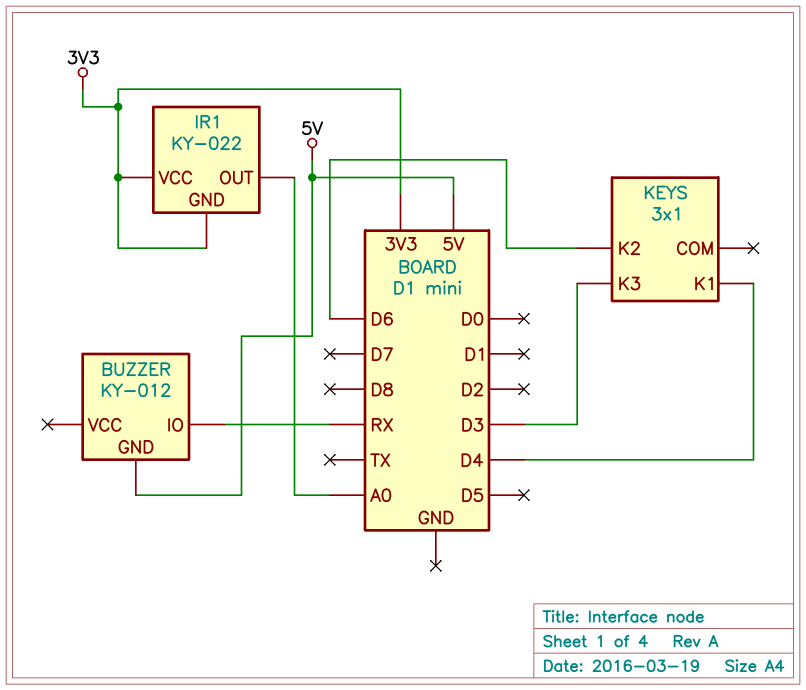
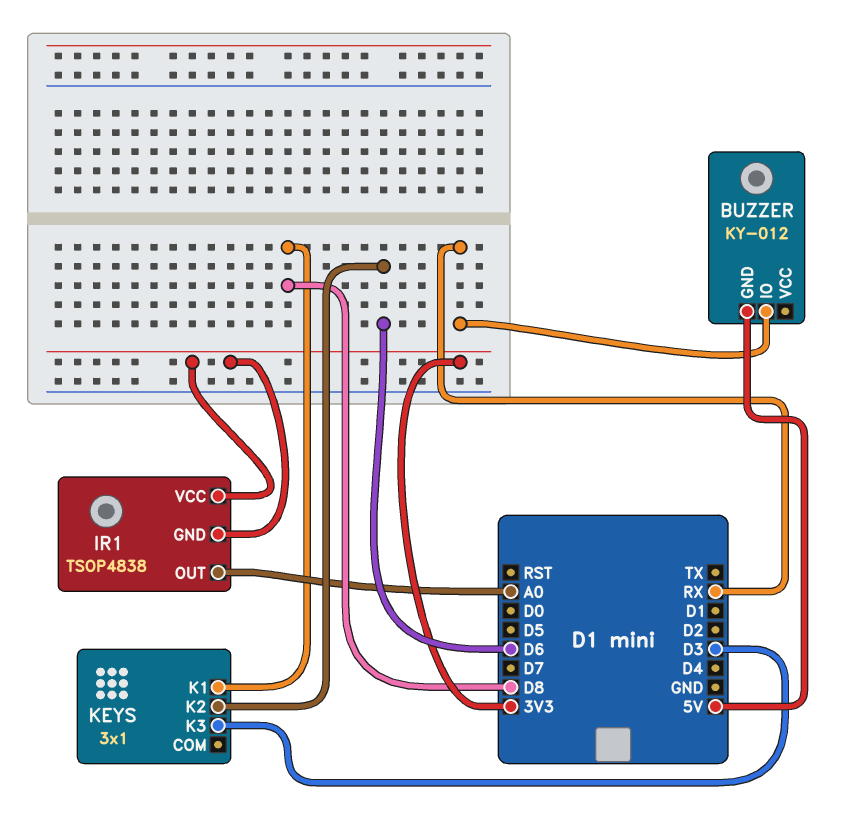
IR1: KY-022 -> TSOP4838
KEYS pin K1: D4 -> D8

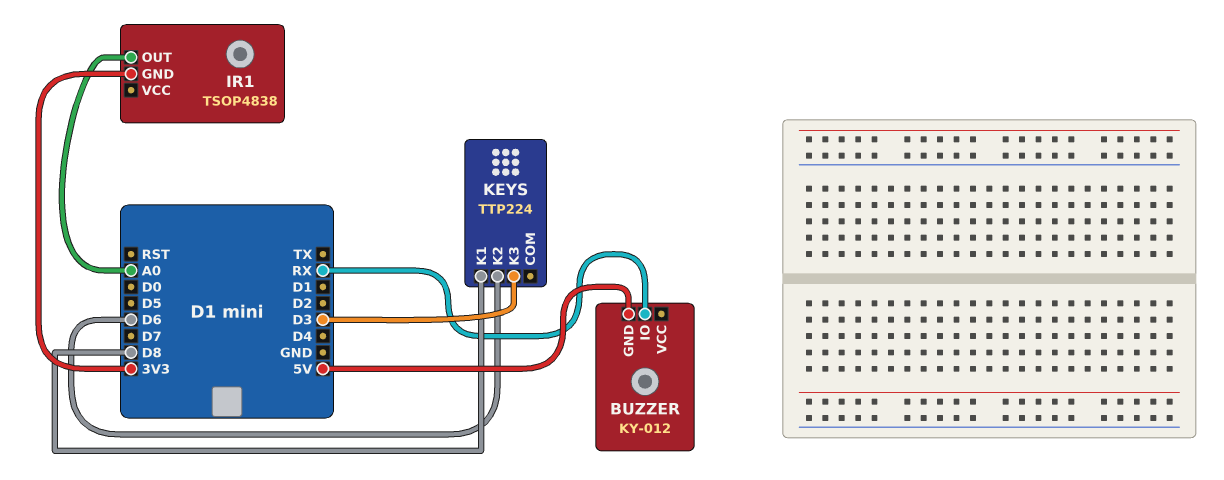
IR1 pin VCC: 3V3 -> none
KEYS: 3x1 -> TTP224

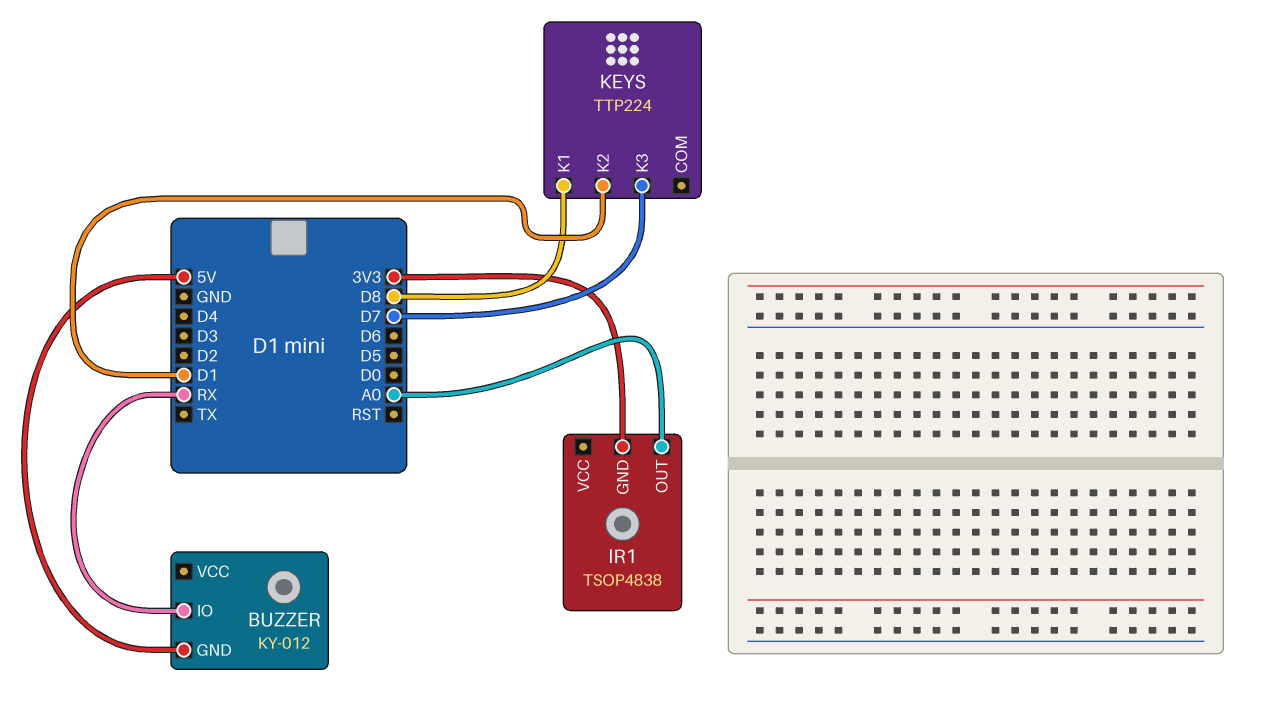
KEYS pin K2: D6 -> D1
KEYS pin K3: D3 -> D7

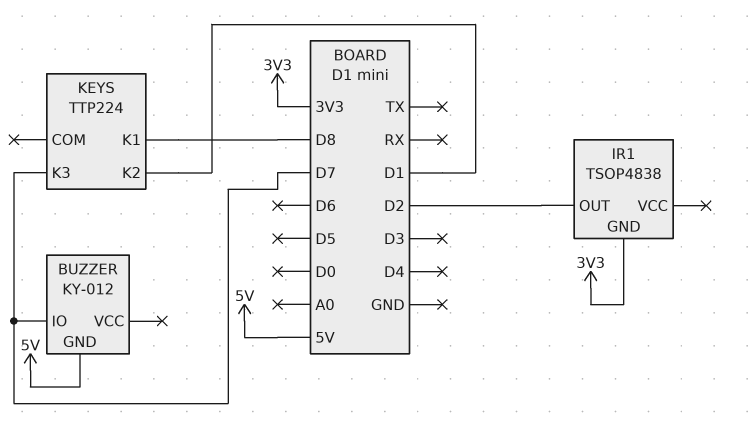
BUZZER pin IO: RX -> D7
IR1 pin OUT: A0 -> D2

